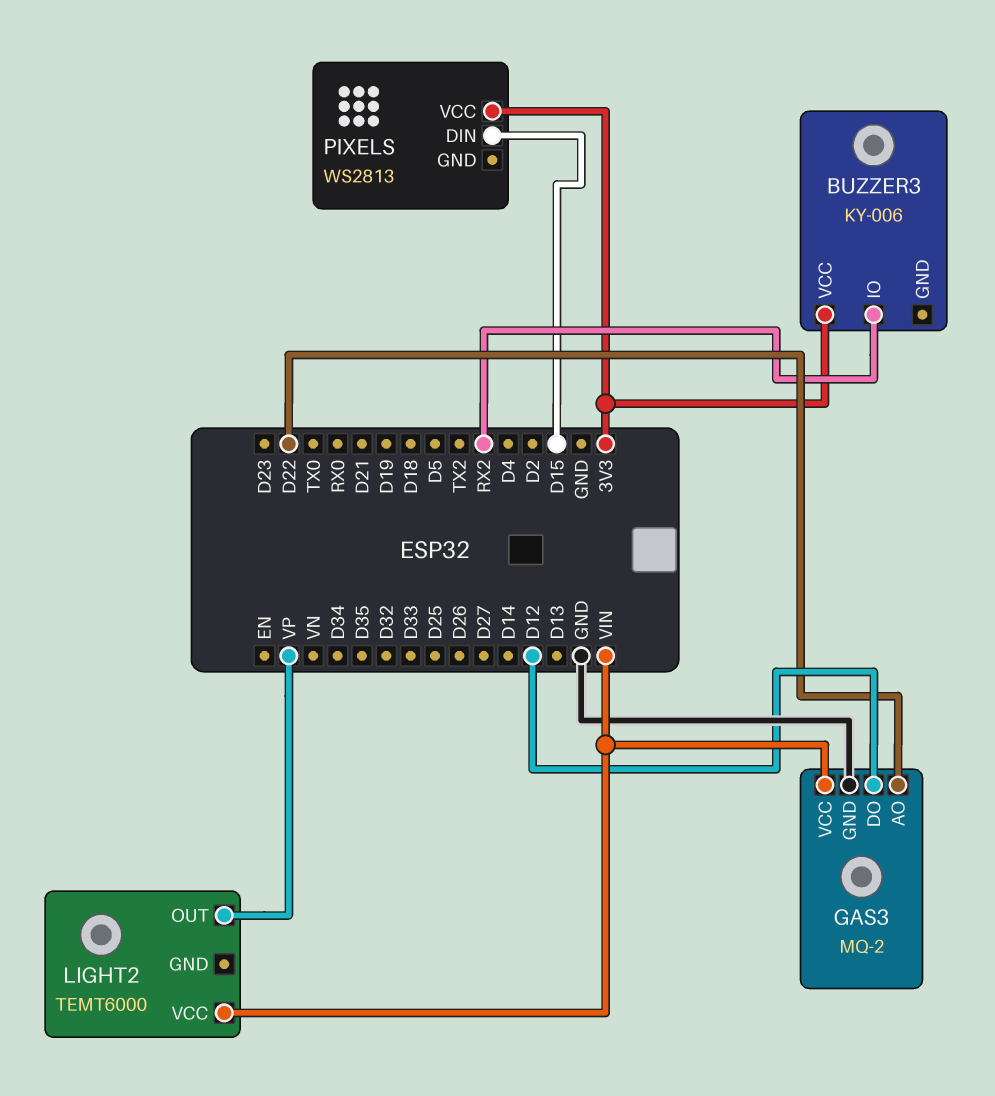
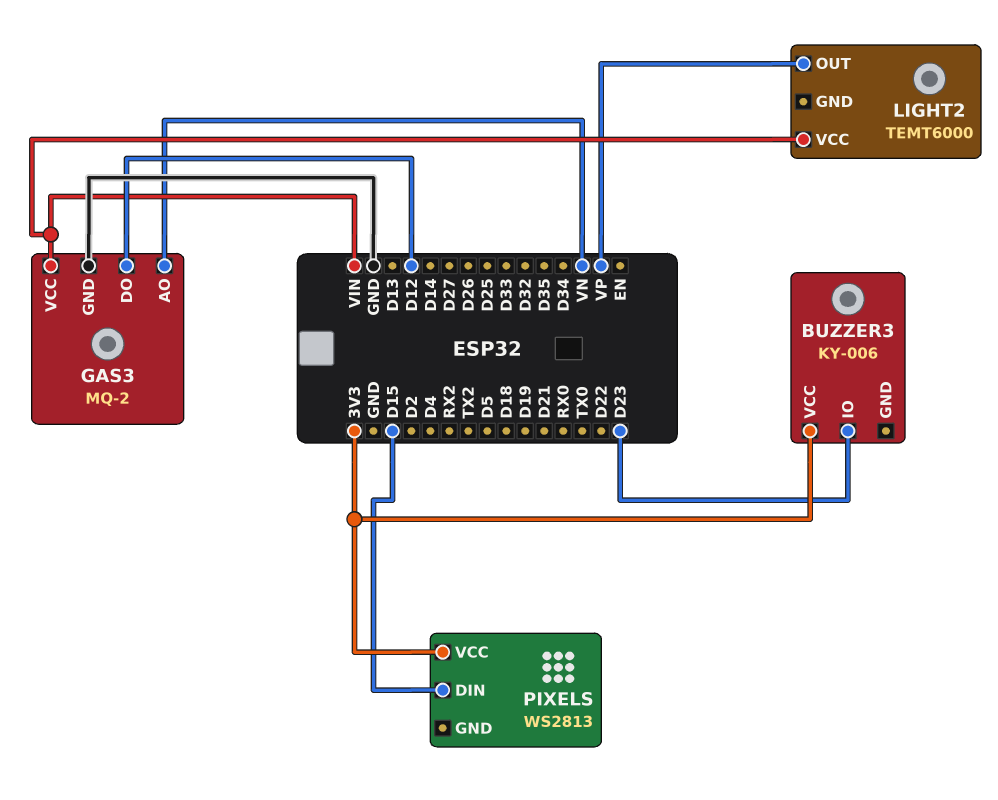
BUZZER3 pin IO: RX2 -> D23
GAS3 pin AO: D22 -> VN

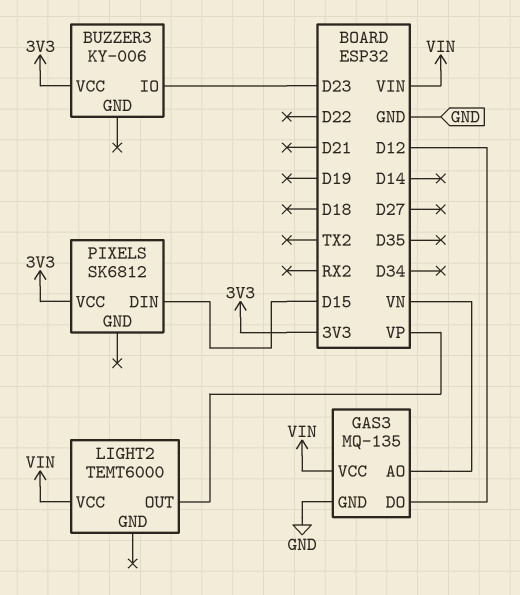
GAS3: MQ-2 -> MQ-135
PIXELS: WS2813 -> SK6812

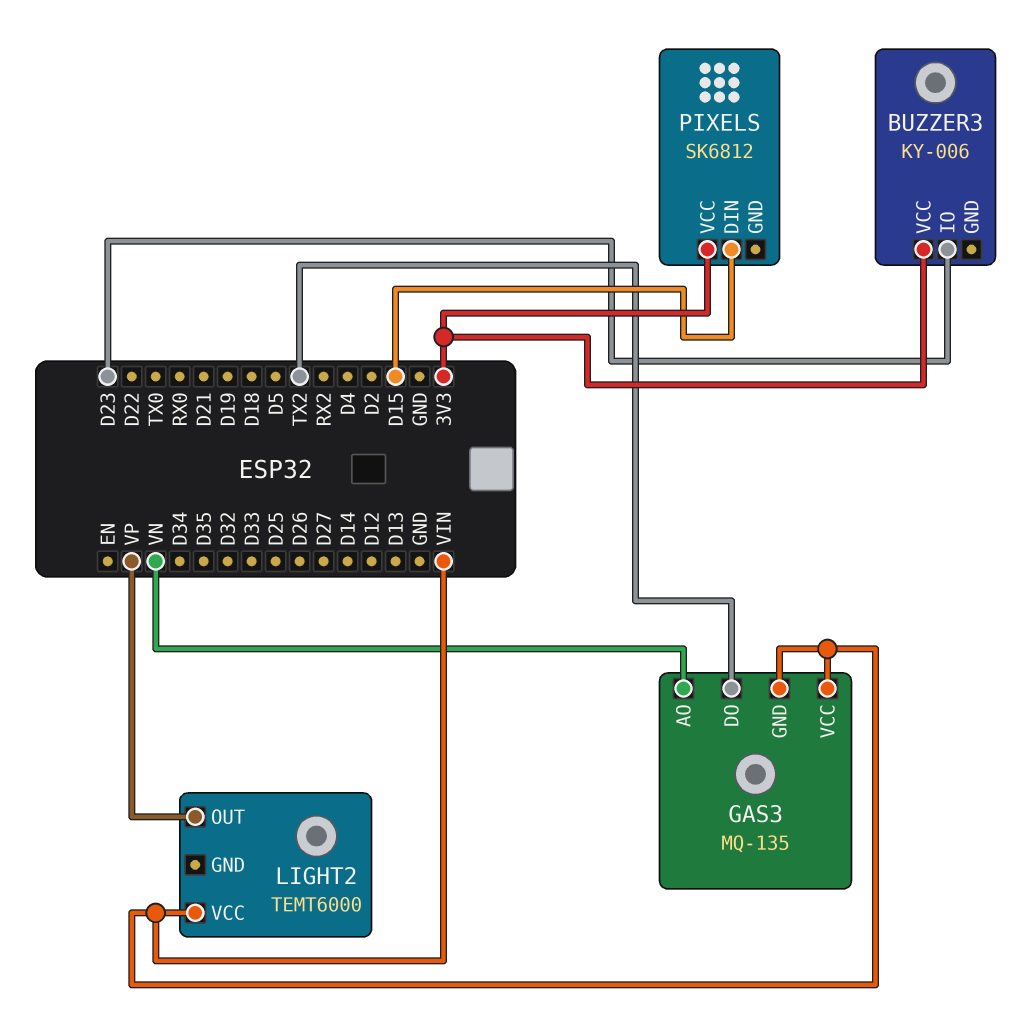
GAS3 pin DO: D12 -> TX2
GAS3 pin GND: GND -> VIN

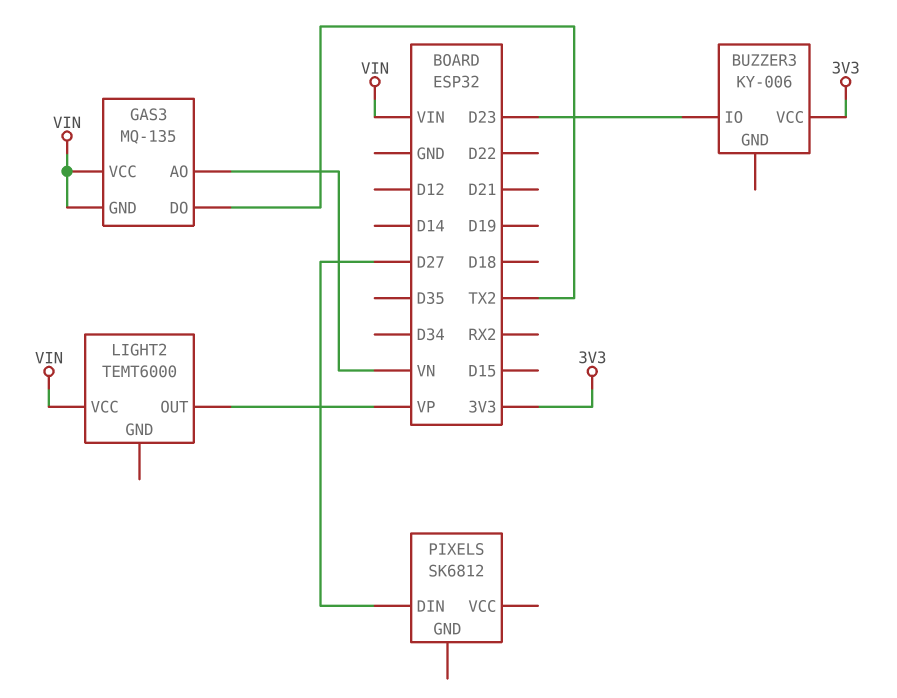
PIXELS pin DIN: D15 -> D27
PIXELS pin VCC: 3V3 -> none

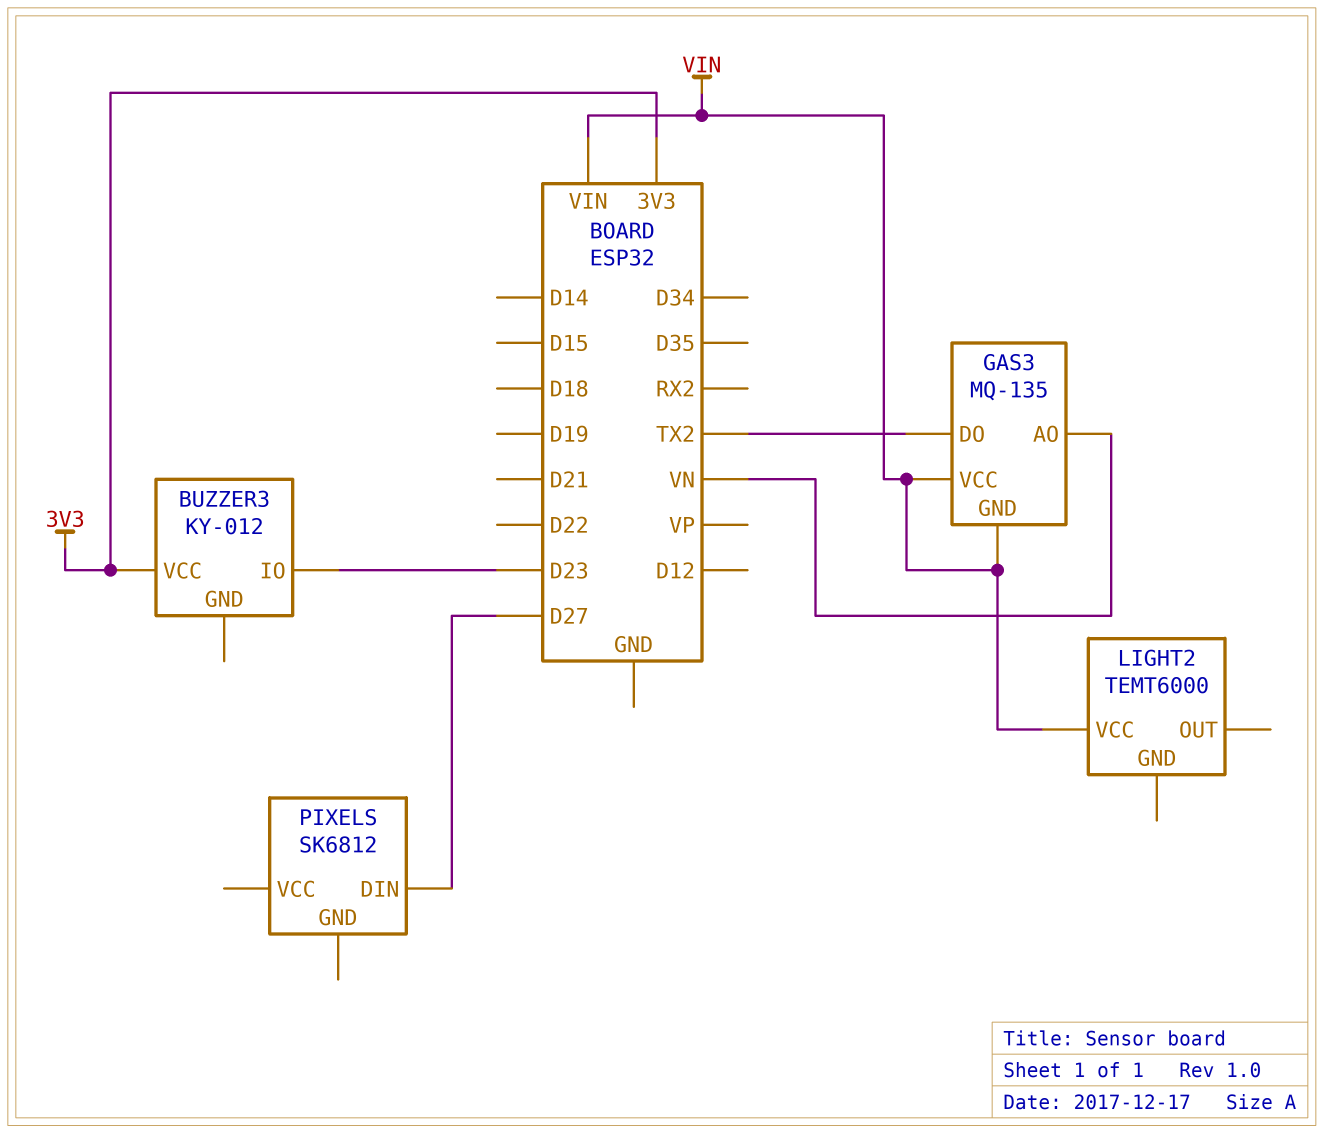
BUZZER3: KY-006 -> KY-012
LIGHT2 pin OUT: VP -> none

